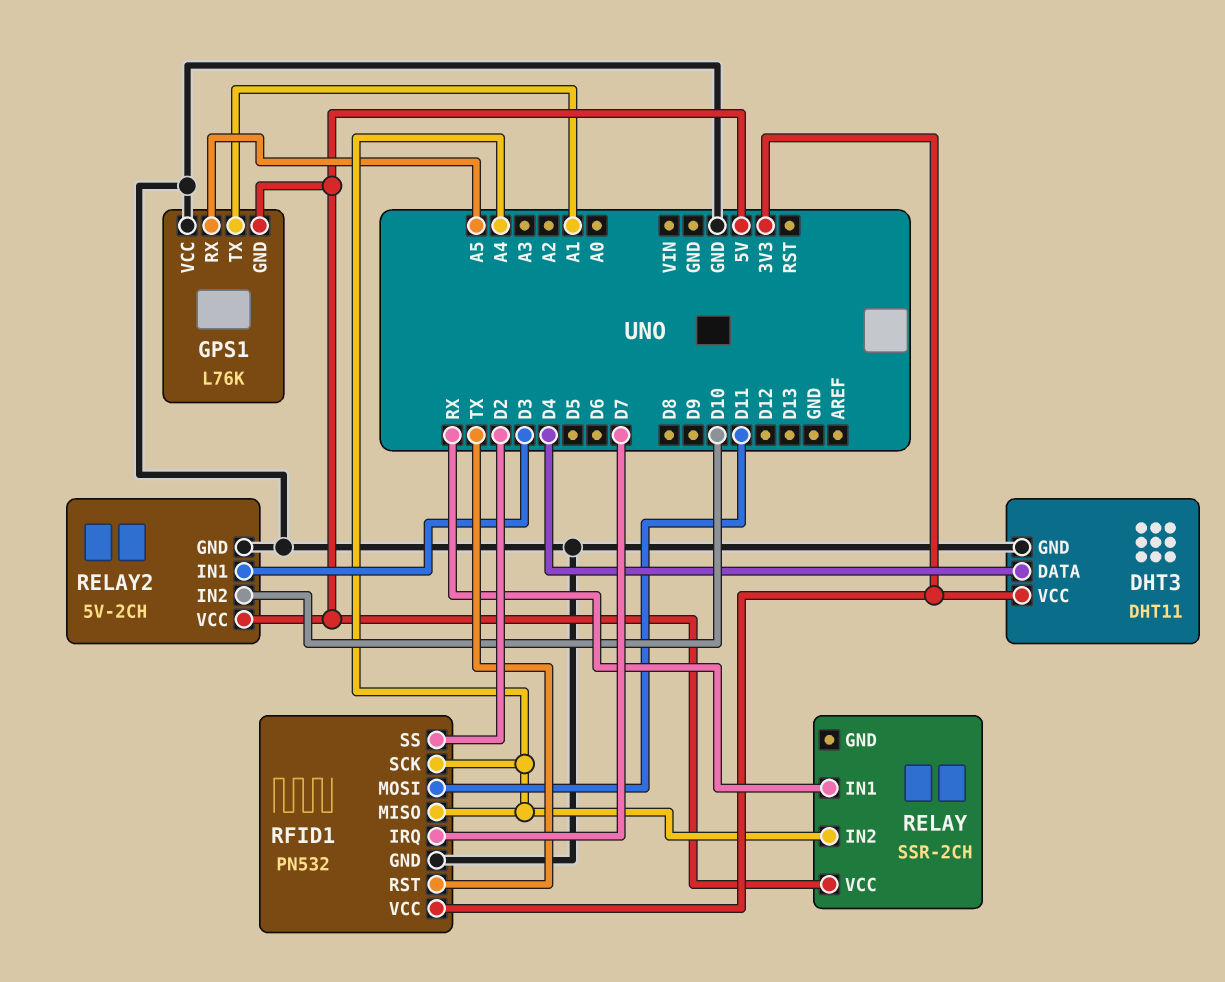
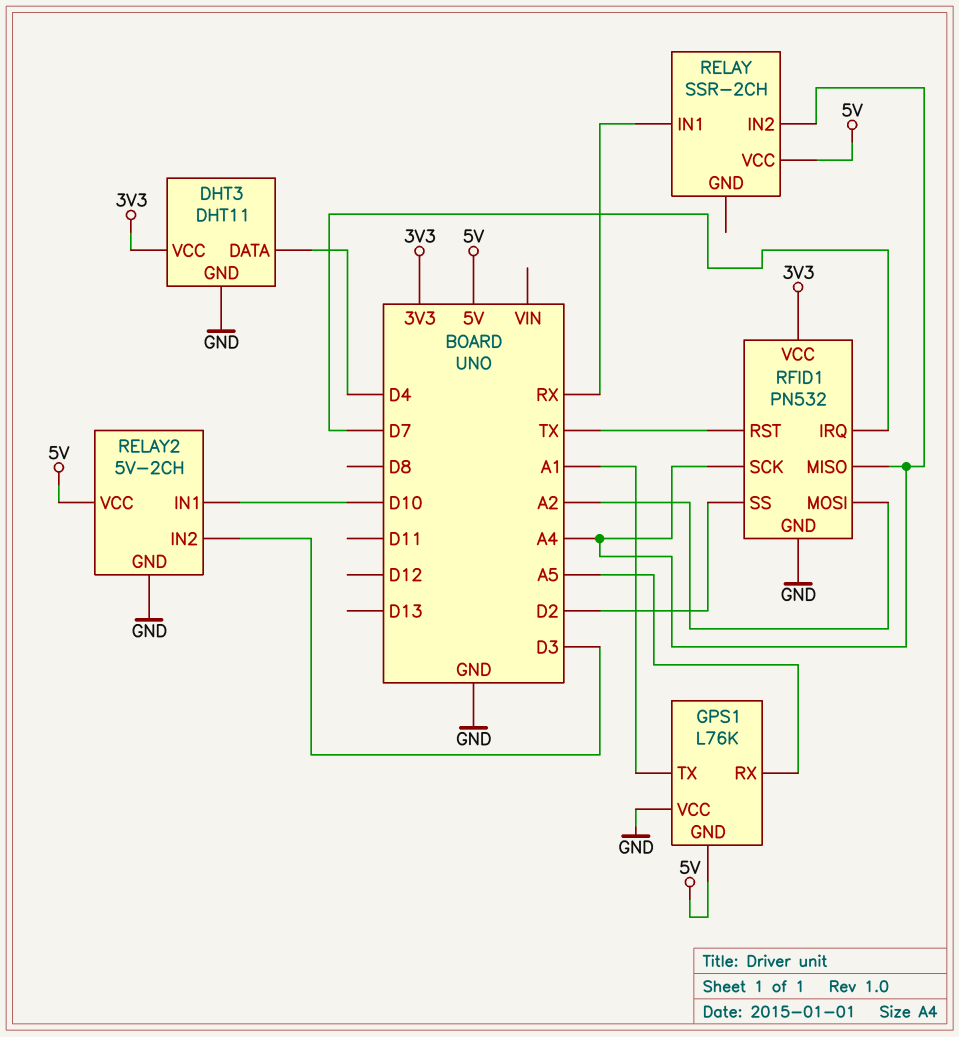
RELAY2 pin IN1: D3 -> D10
RELAY2 pin IN2: D10 -> D3
RFID1 pin MOSI: D11 -> A2

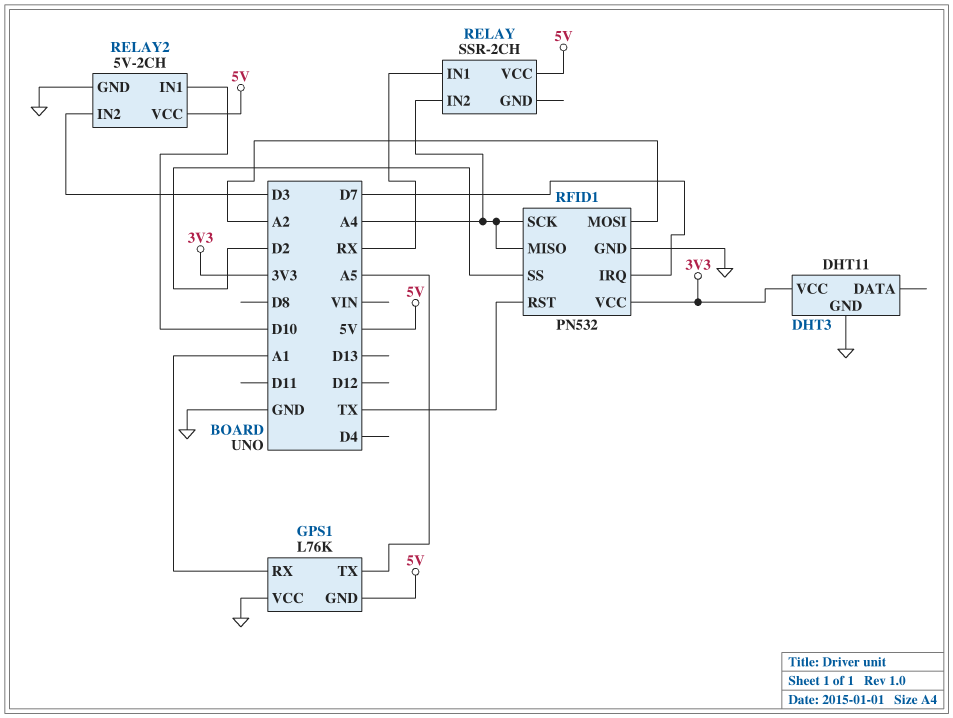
DHT3 pin DATA: D4 -> none
GPS1 pin RX: A5 -> A1
GPS1 pin TX: A1 -> A5

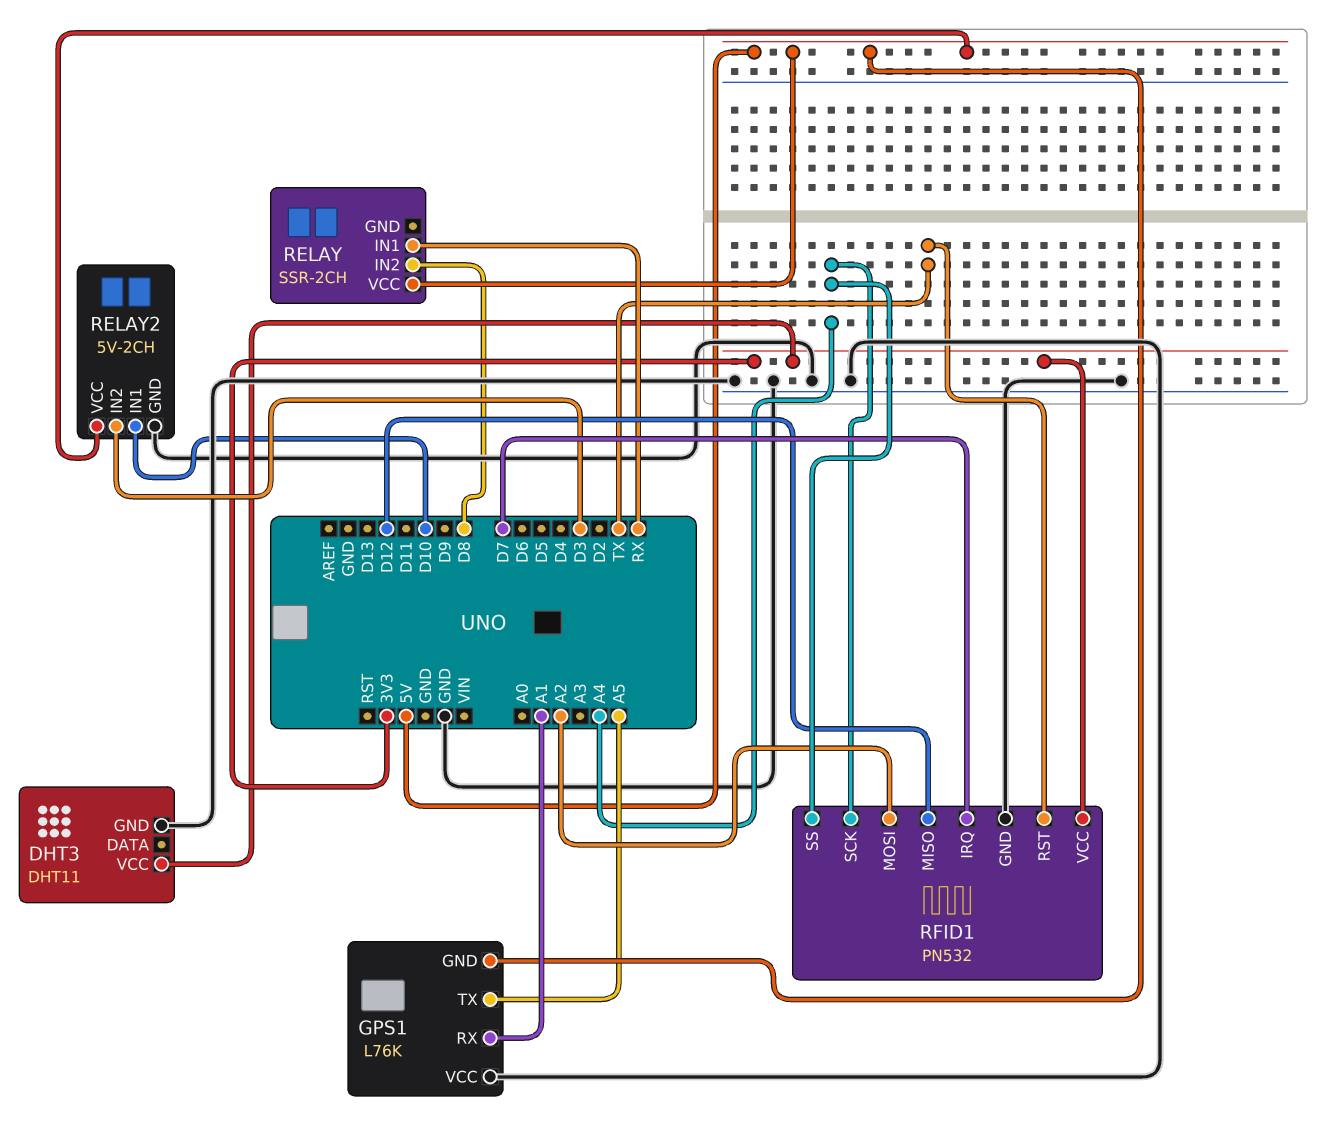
RELAY pin IN2: A4 -> D8
RFID1 pin MISO: A4 -> D12
RFID1 pin SS: D2 -> A4

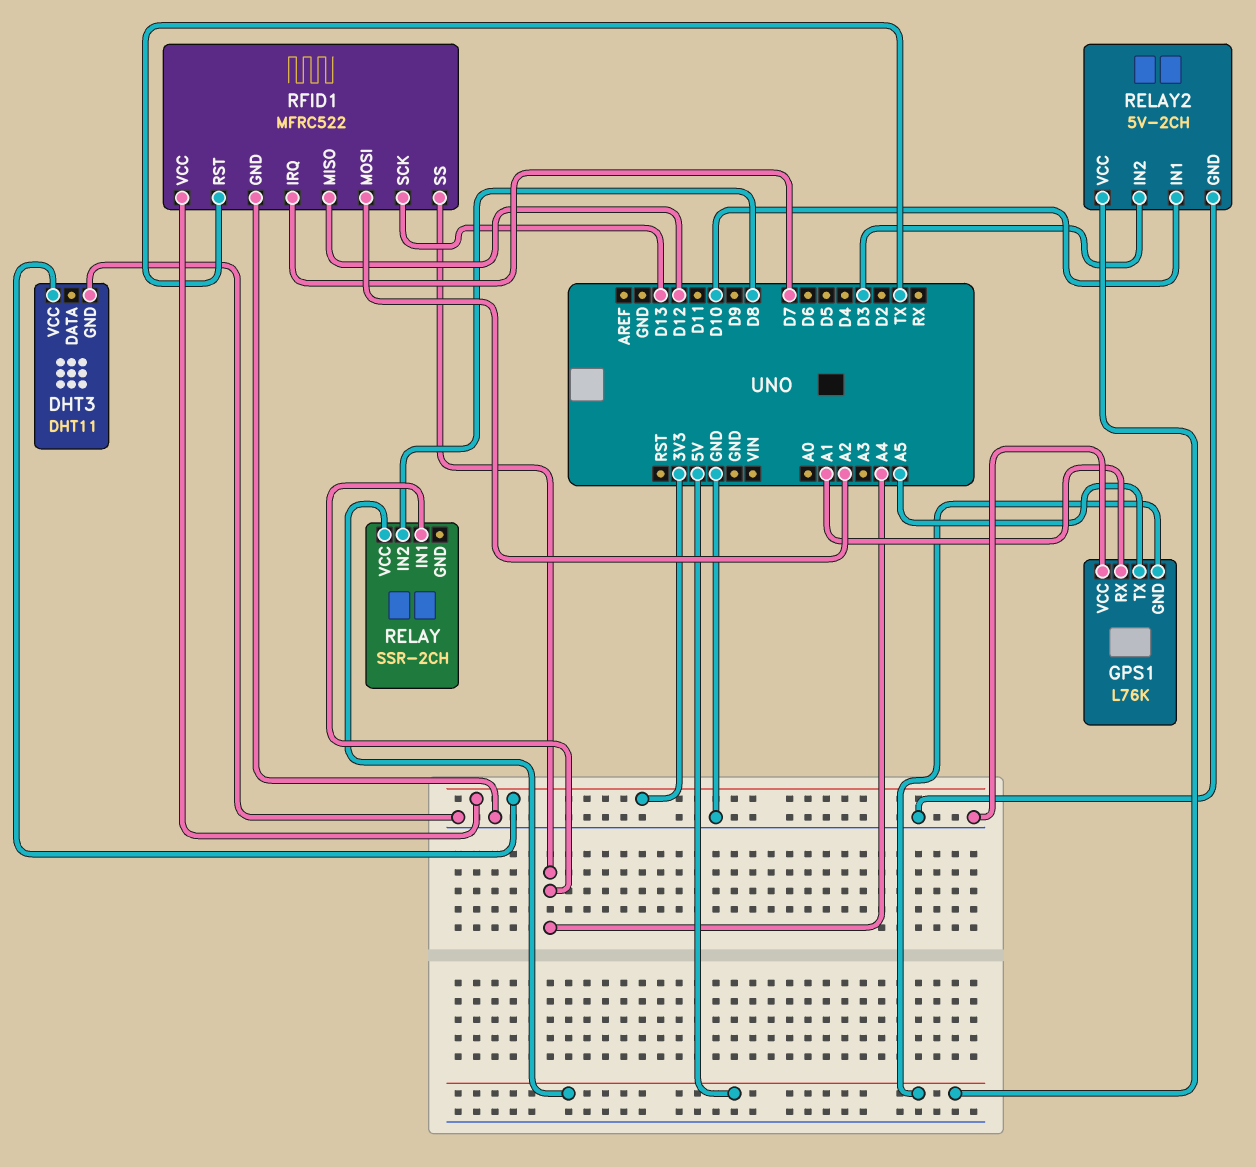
RELAY pin IN1: RX -> A4
RFID1: PN532 -> MFRC522
RFID1 pin SCK: A4 -> D13

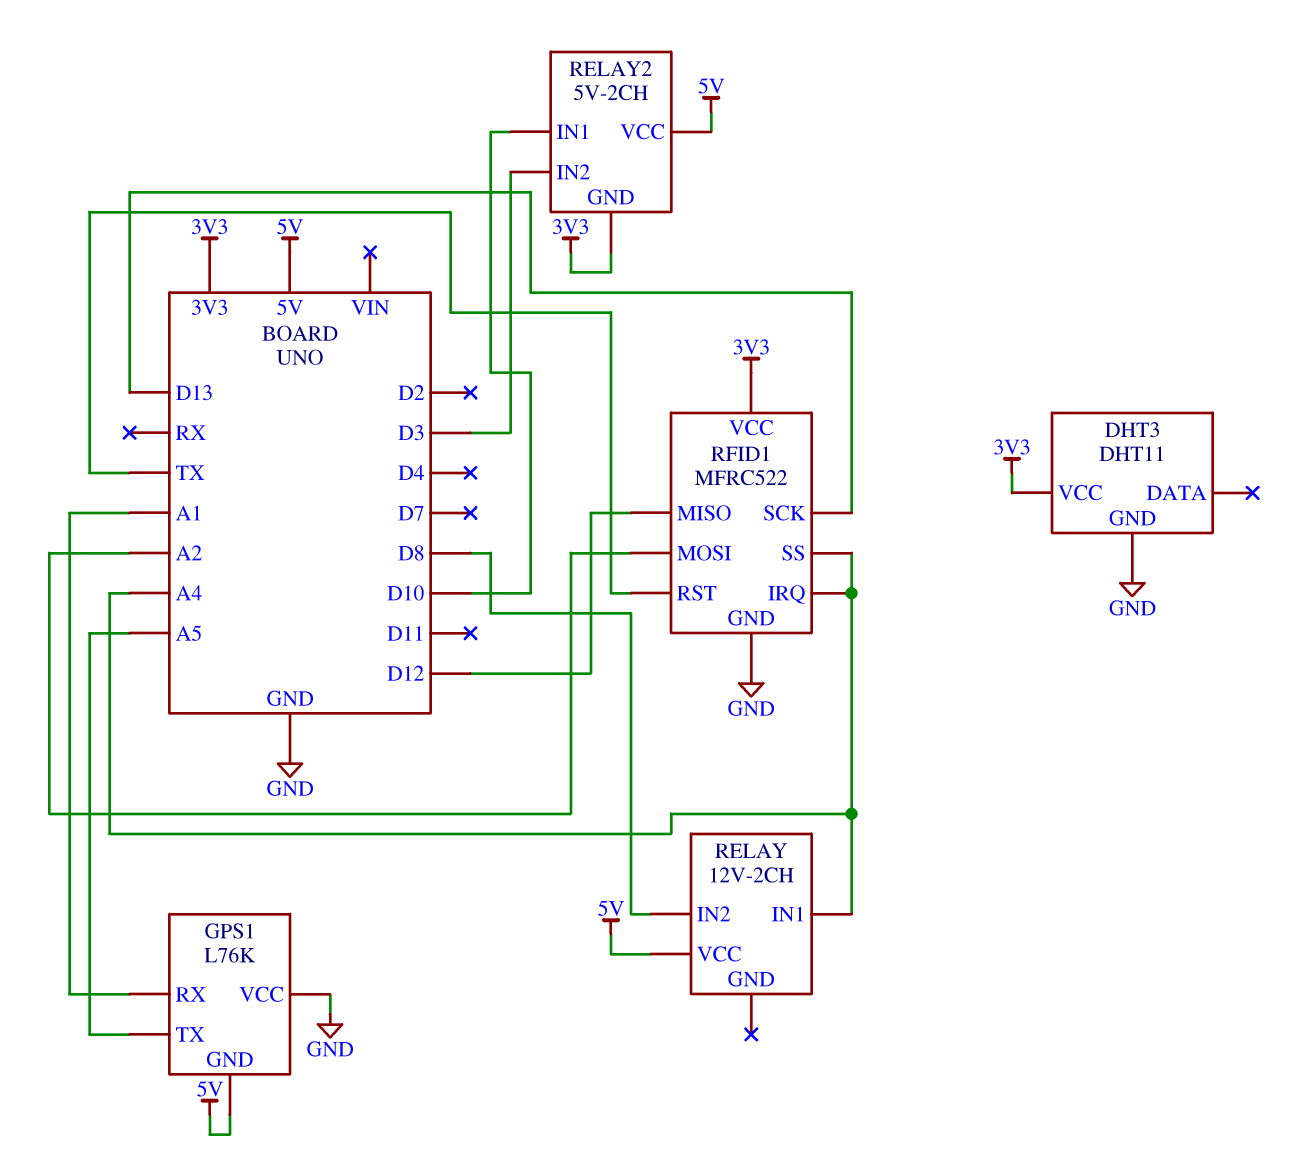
RELAY: SSR-2CH -> 12V-2CH
RELAY2 pin GND: GND -> 3V3
RFID1 pin IRQ: D7 -> A4

